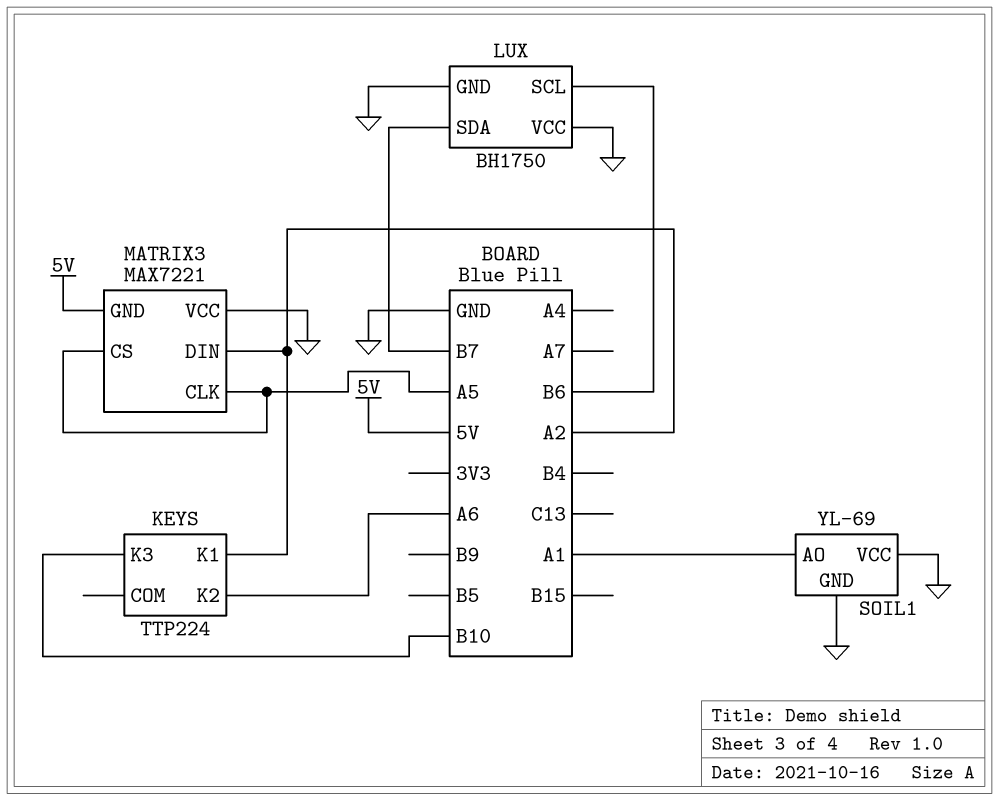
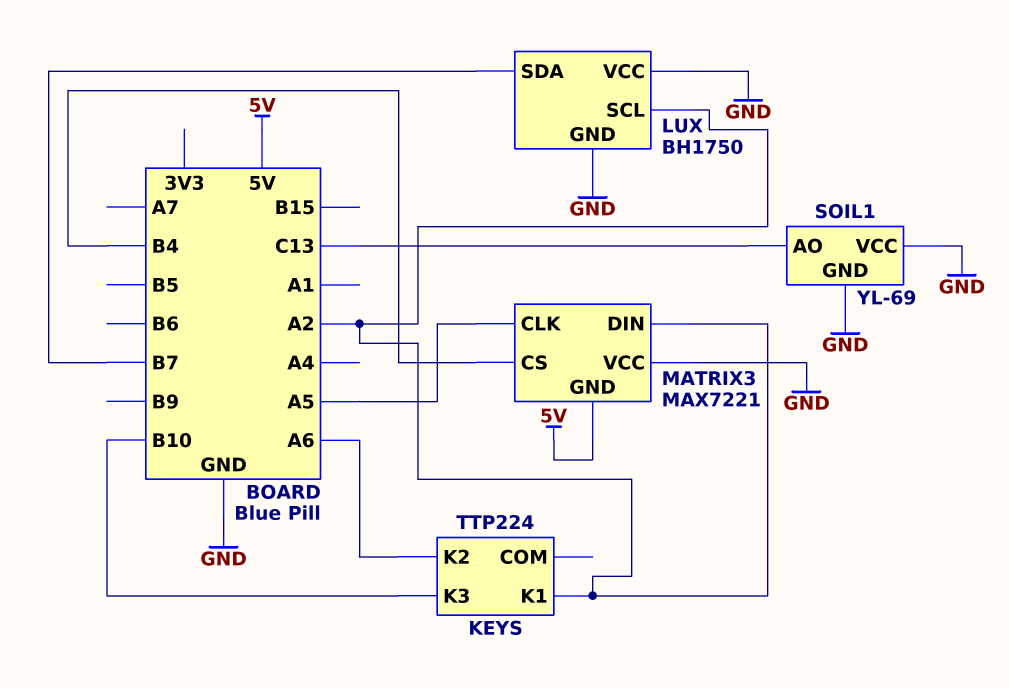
LUX pin SCL: B6 -> A2
MATRIX3 pin CS: A5 -> B4
SOIL1 pin AO: A1 -> C13

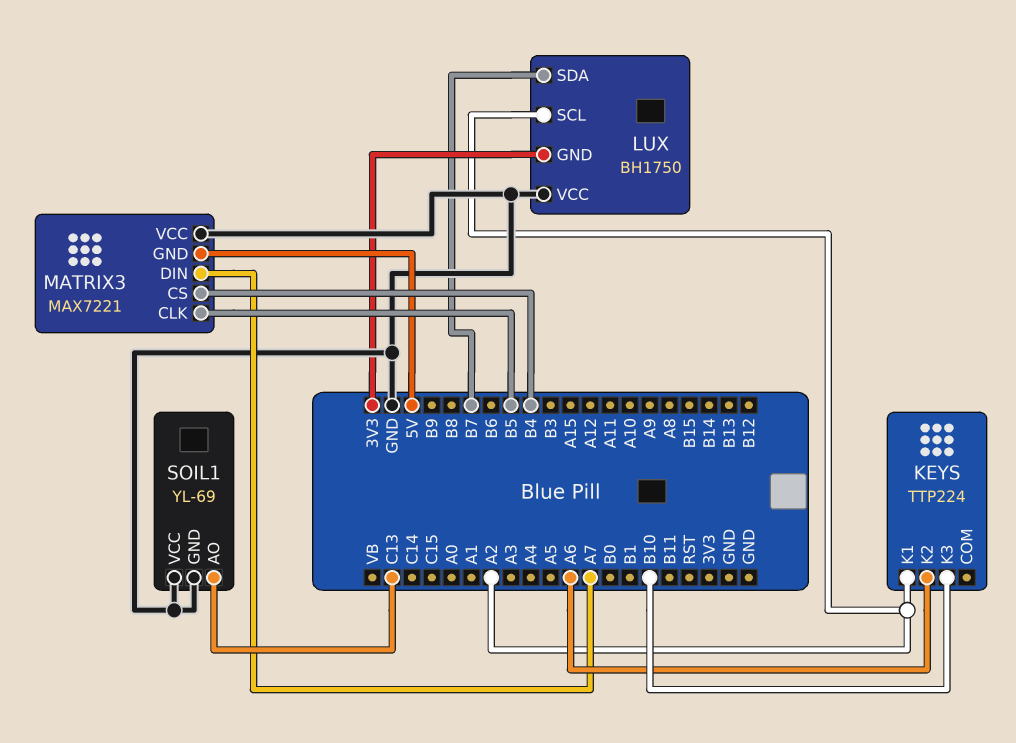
LUX pin GND: GND -> 3V3
MATRIX3 pin CLK: A5 -> B5
MATRIX3 pin DIN: A2 -> A7

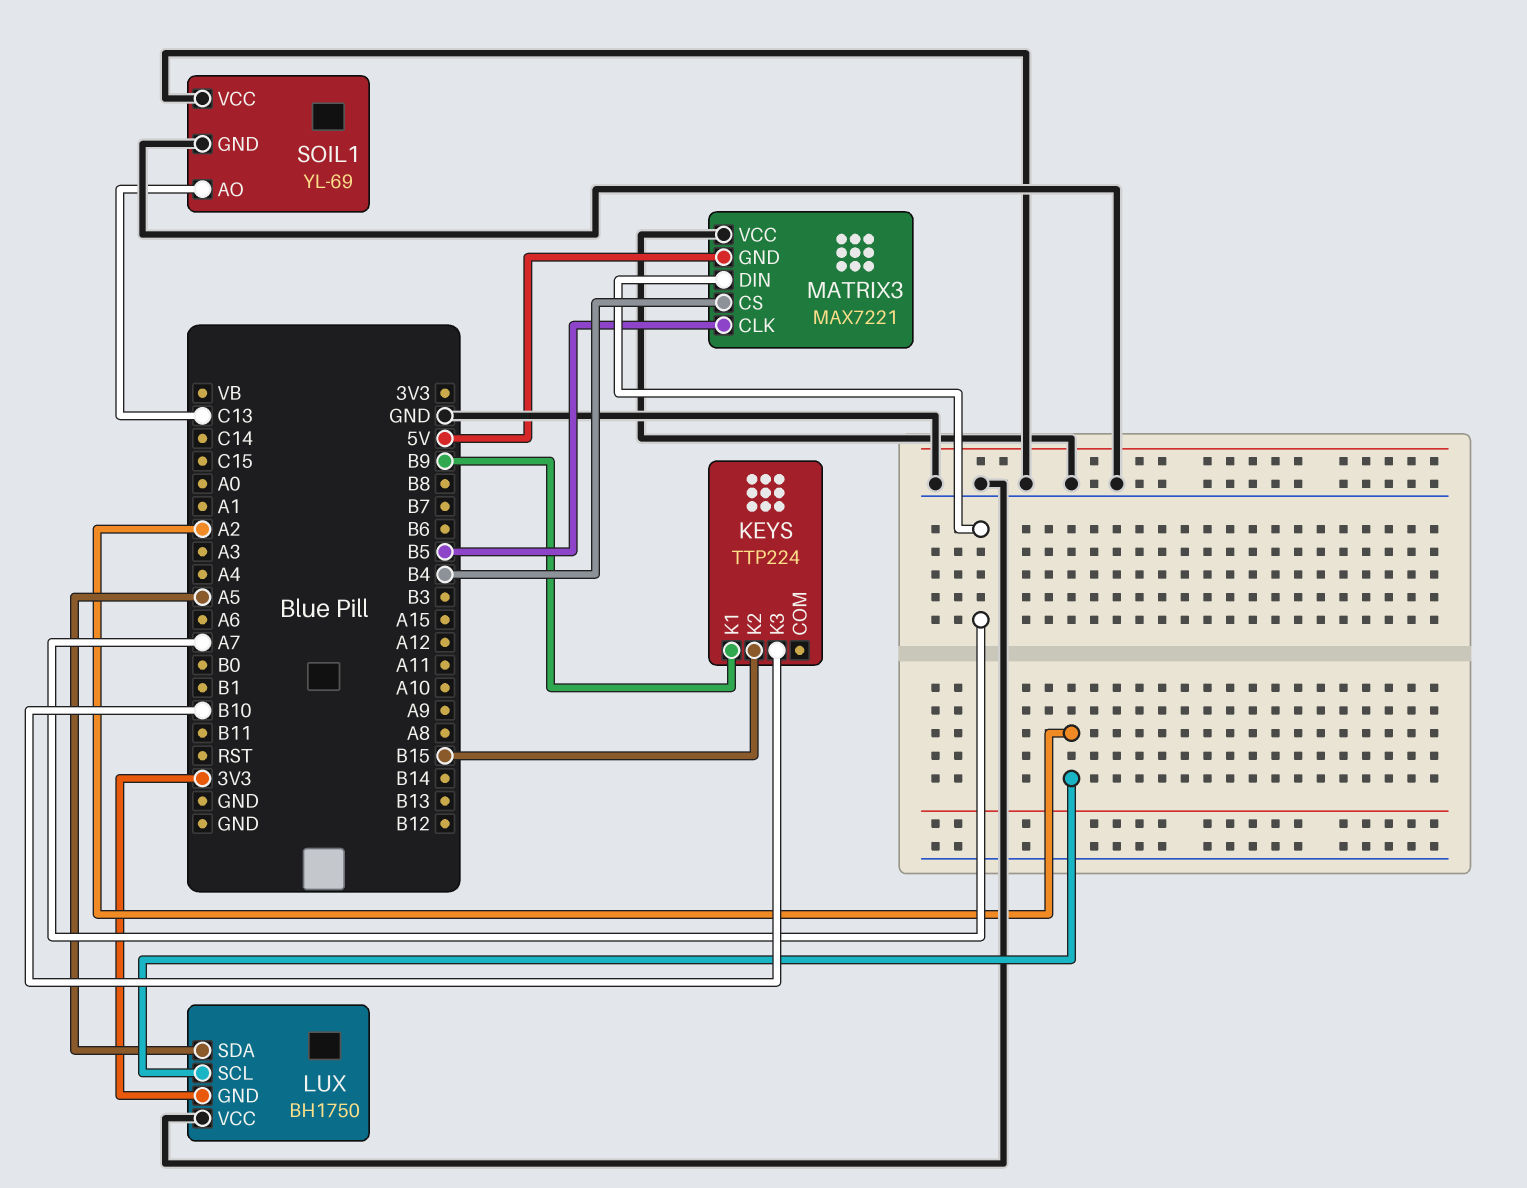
KEYS pin K1: A2 -> B9
KEYS pin K2: A6 -> B15
LUX pin SDA: B7 -> A5

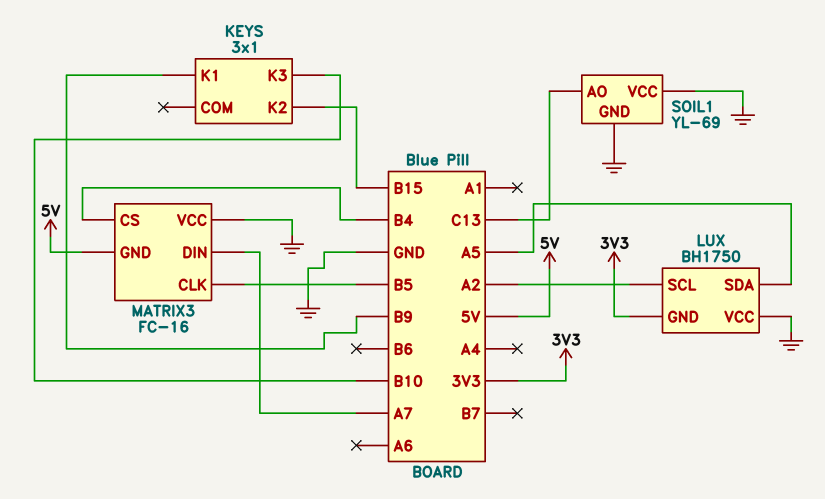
KEYS: TTP224 -> 3x1
MATRIX3: MAX7221 -> FC-16

